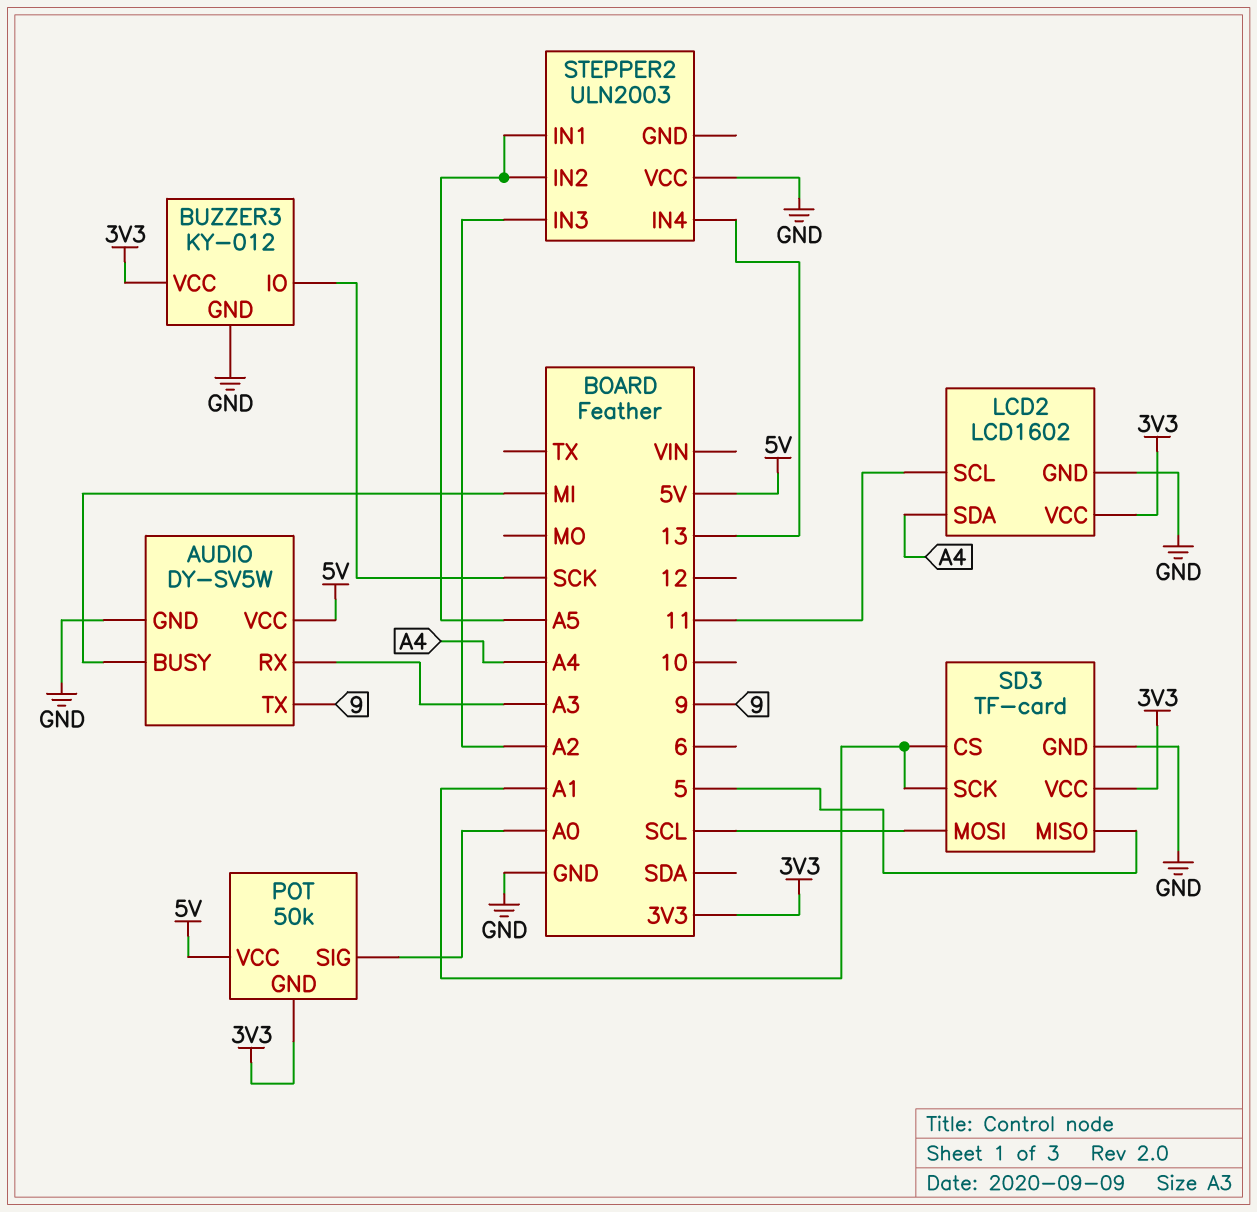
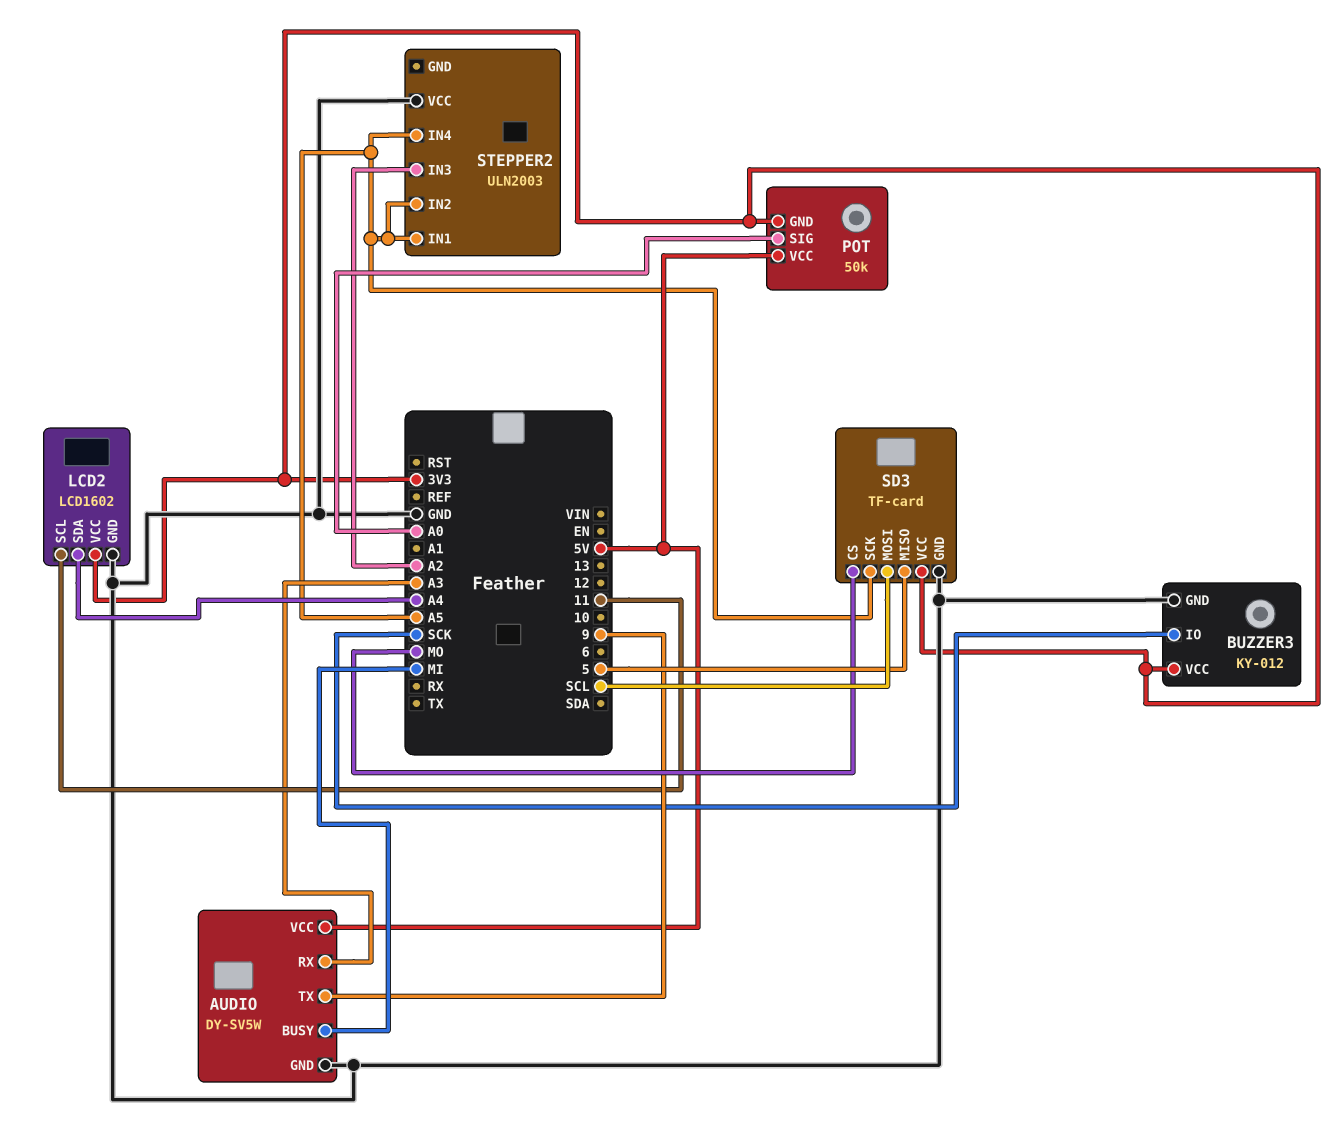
SD3 pin CS: A1 -> MO
SD3 pin SCK: A1 -> A5
STEPPER2 pin IN4: 13 -> A5

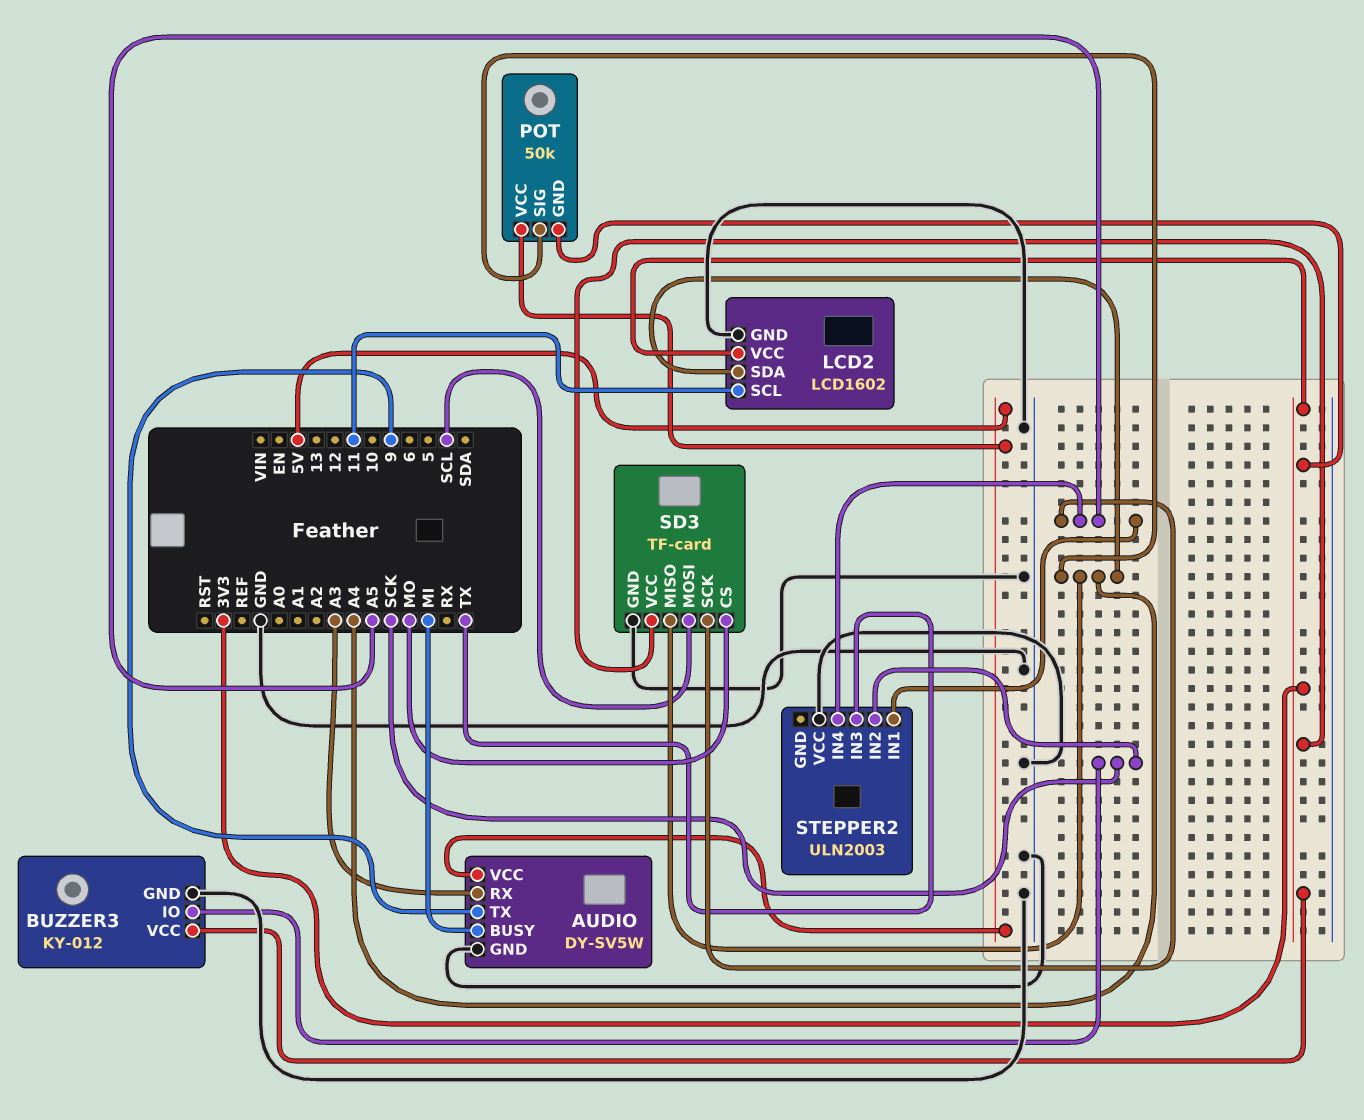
POT pin SIG: A0 -> A4
SD3 pin MISO: 5 -> A4
STEPPER2 pin IN2: A5 -> SCK
STEPPER2 pin IN3: A2 -> TX

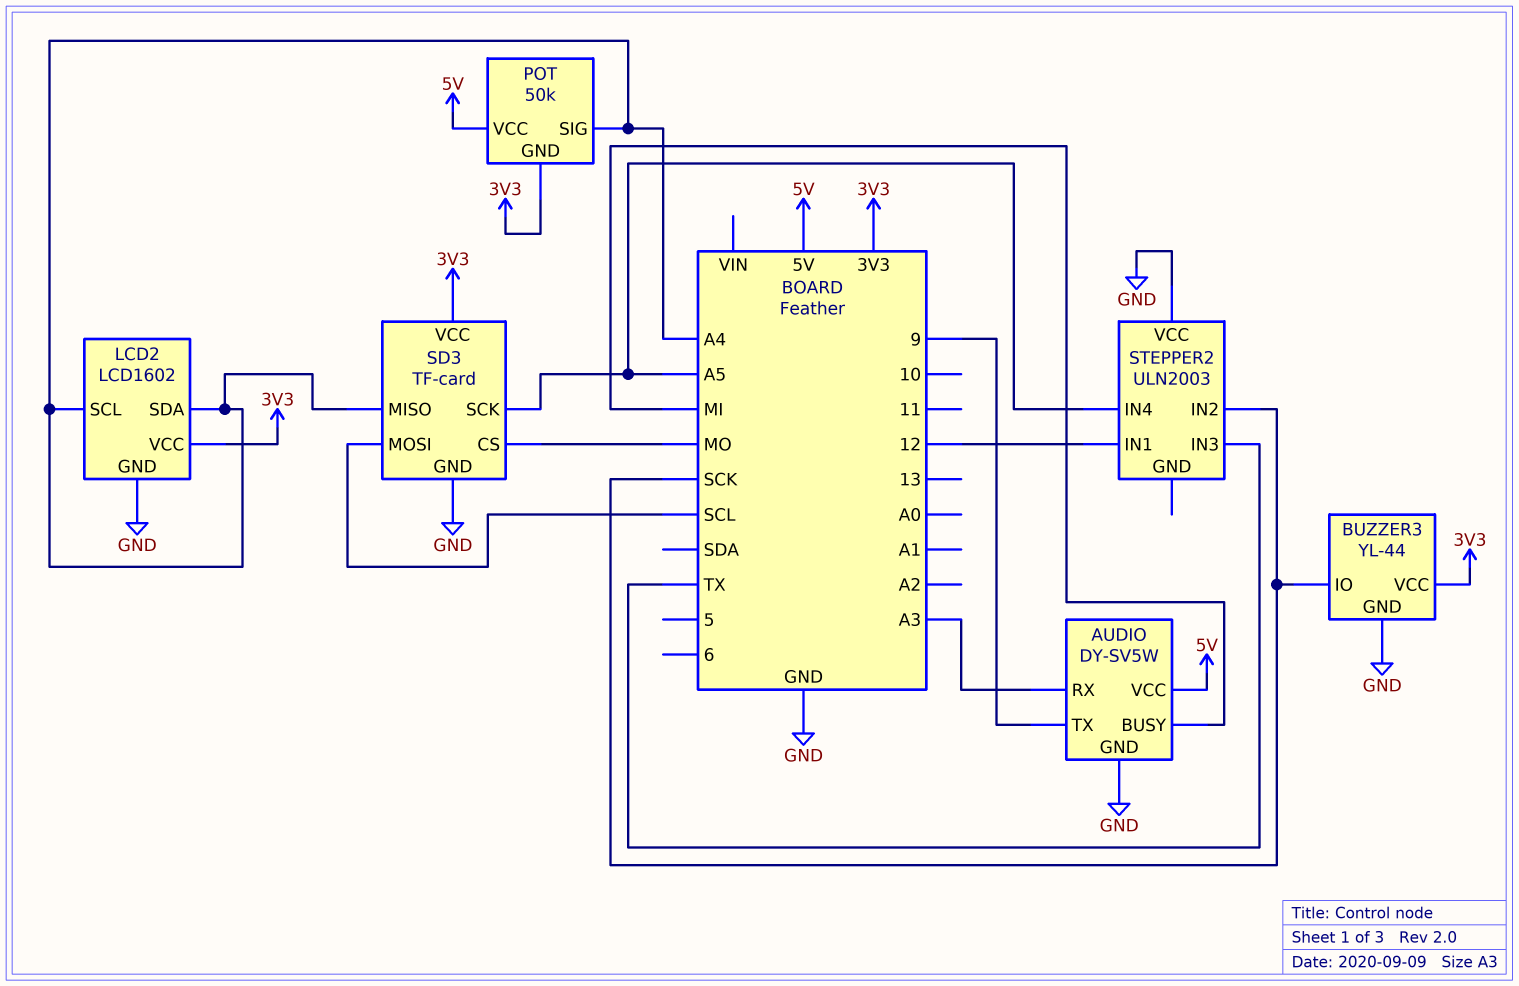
BUZZER3: KY-012 -> YL-44
LCD2 pin SCL: 11 -> A4
STEPPER2 pin IN1: A5 -> 12

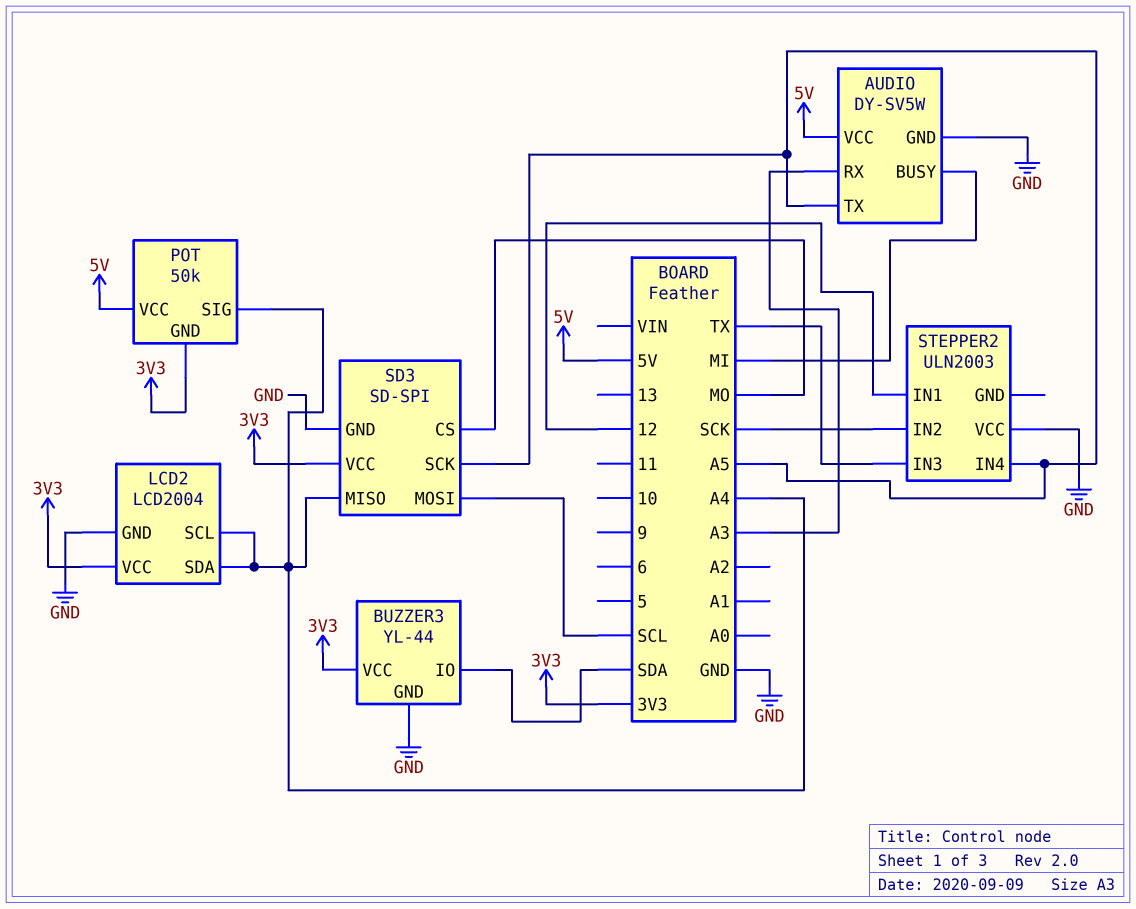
AUDIO pin TX: 9 -> A5
BUZZER3 pin IO: SCK -> SDA
LCD2: LCD1602 -> LCD2004
SD3: TF-card -> SD-SPI

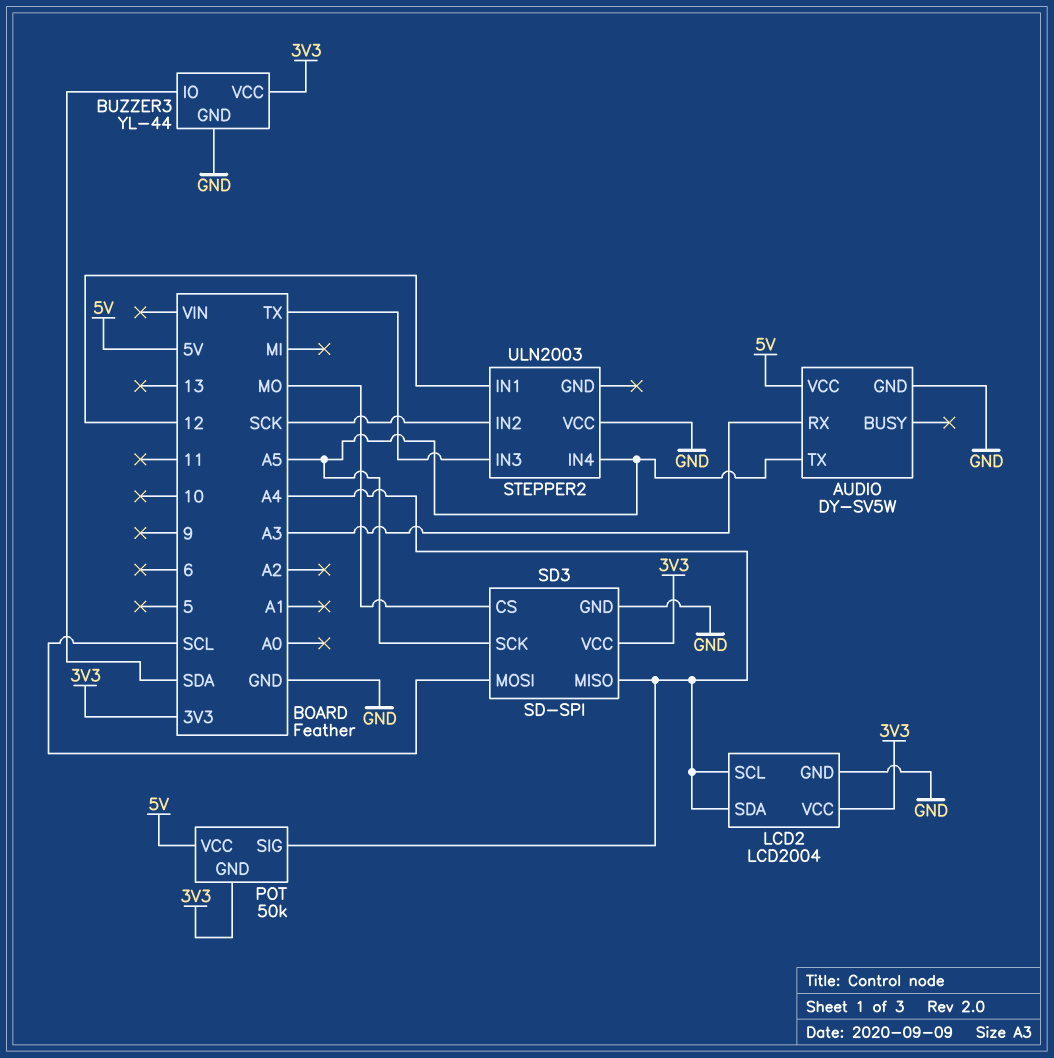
AUDIO pin BUSY: MI -> none

